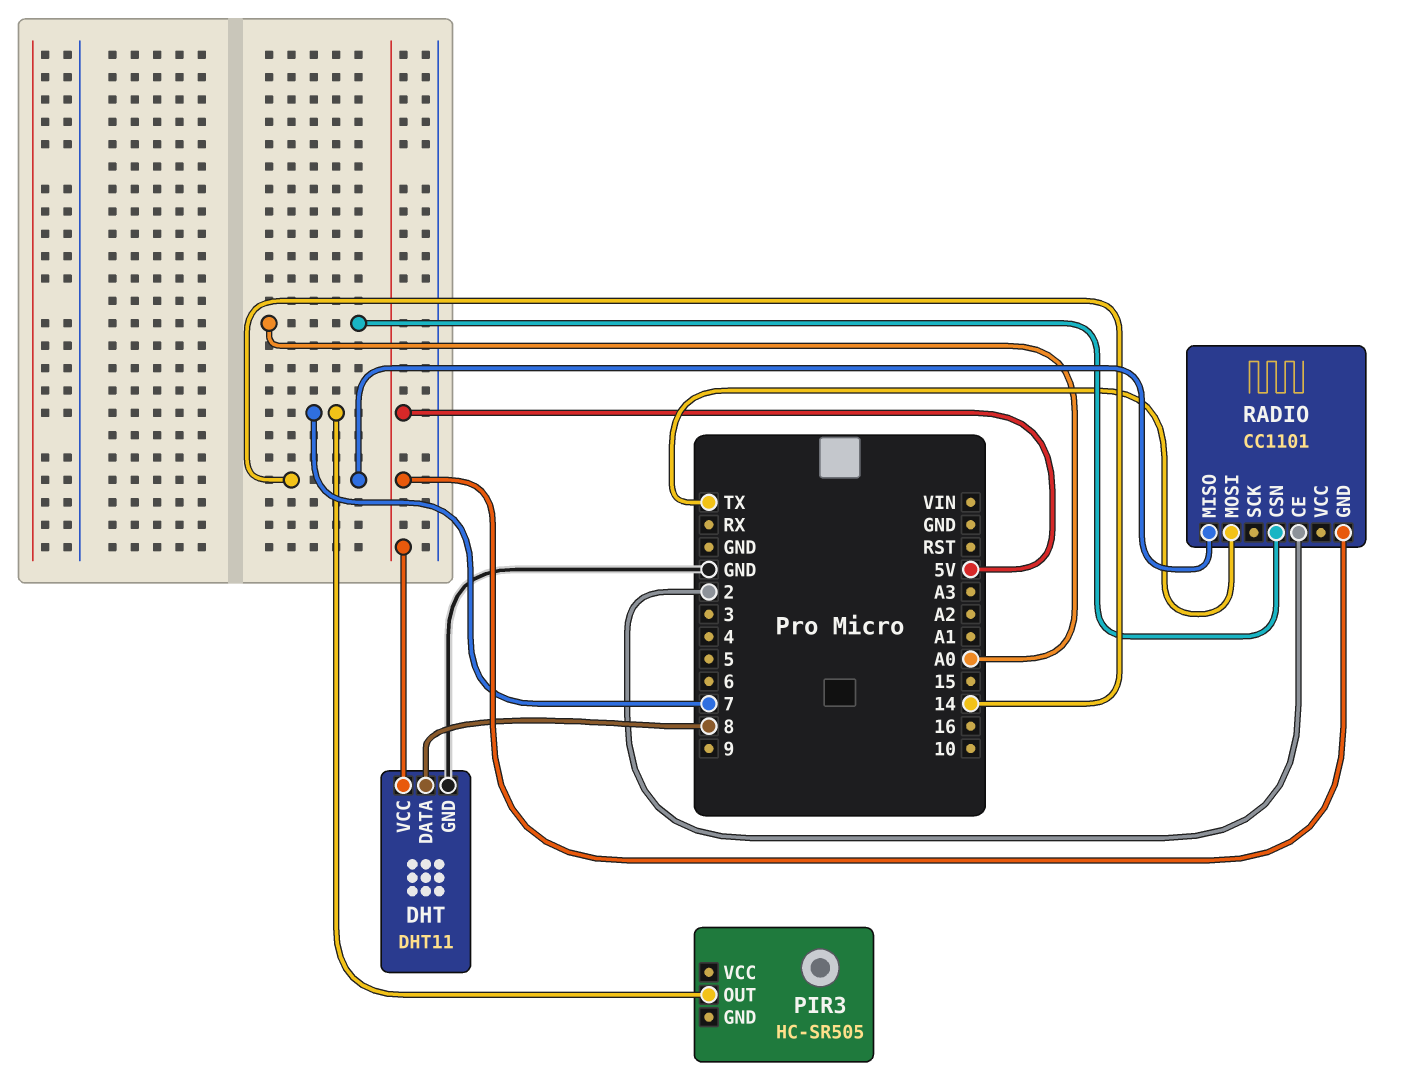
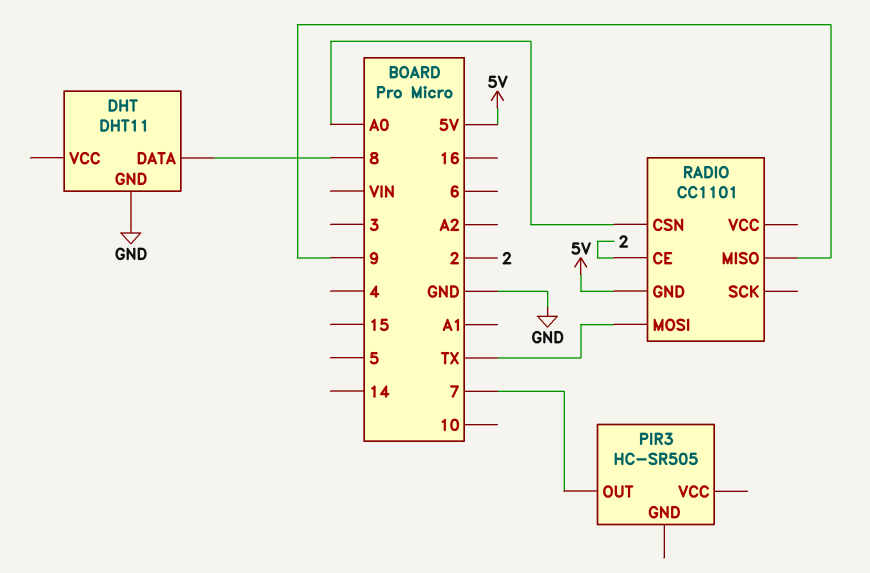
DHT pin VCC: 5V -> none
RADIO pin MISO: 14 -> 9

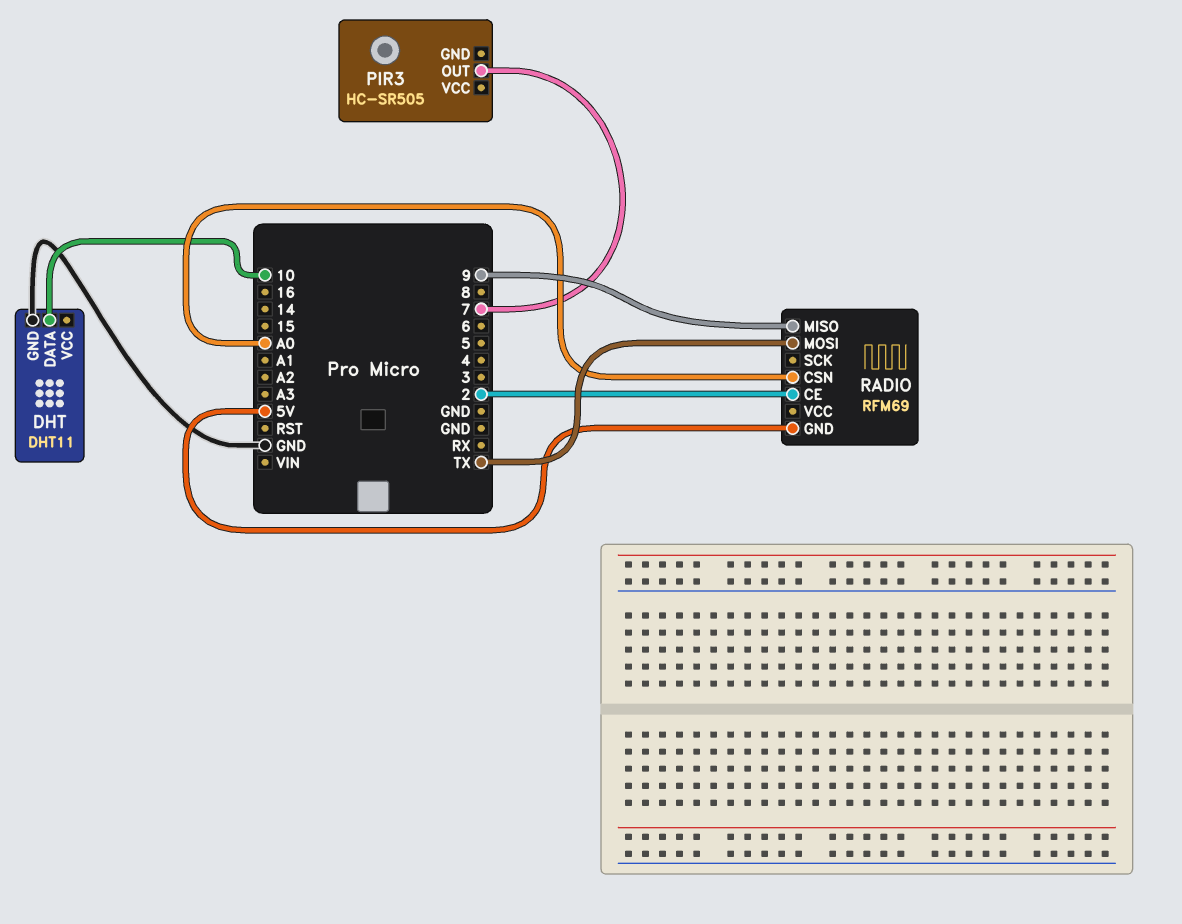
DHT pin DATA: 8 -> 10
RADIO: CC1101 -> RFM69

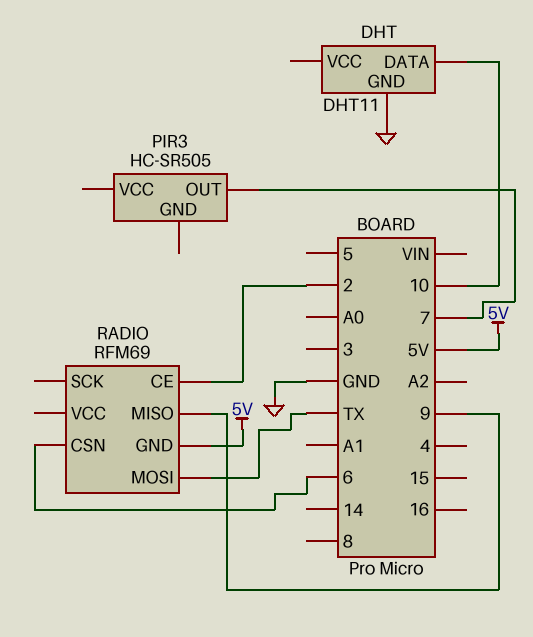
RADIO pin CSN: A0 -> 6

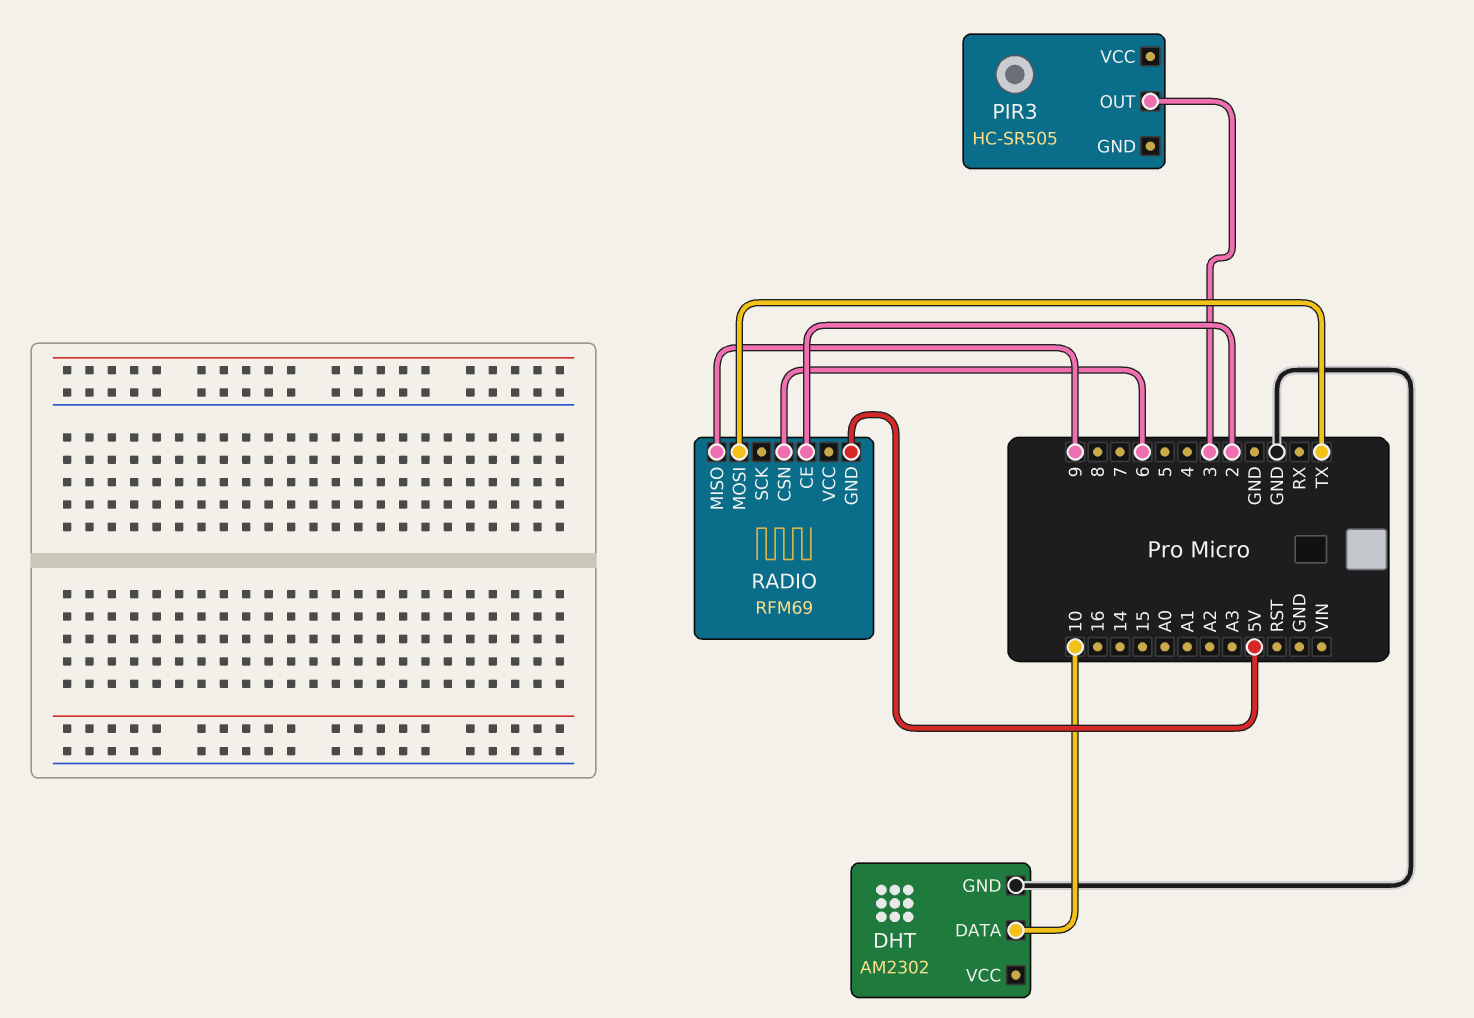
DHT: DHT11 -> AM2302
PIR3 pin OUT: 7 -> 3

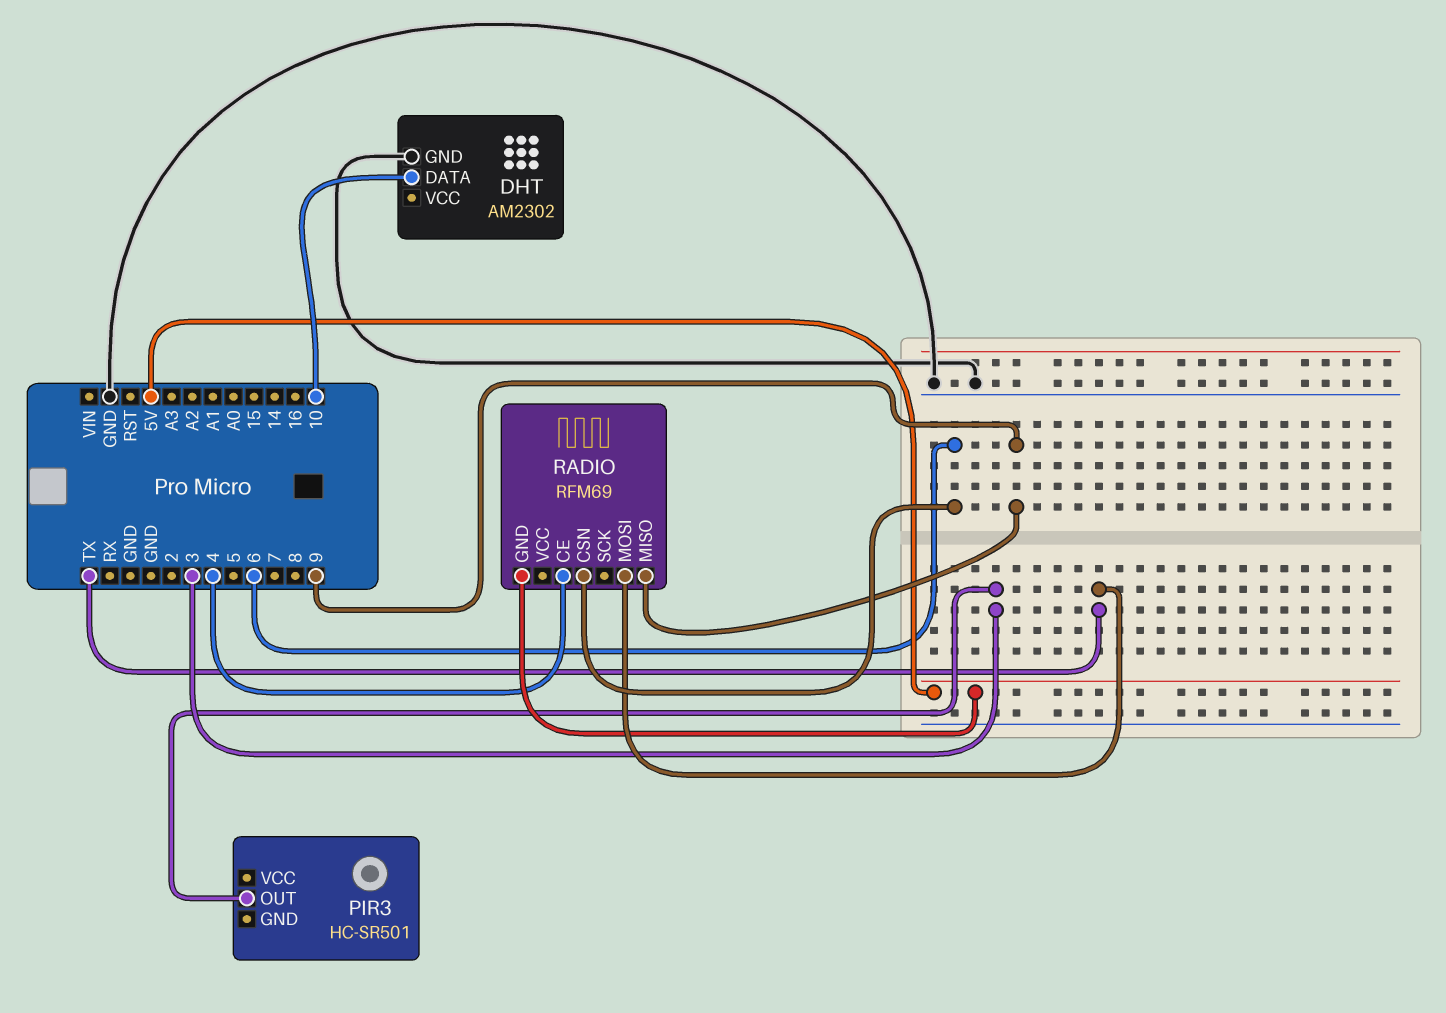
PIR3: HC-SR505 -> HC-SR501
RADIO pin CE: 2 -> 4

